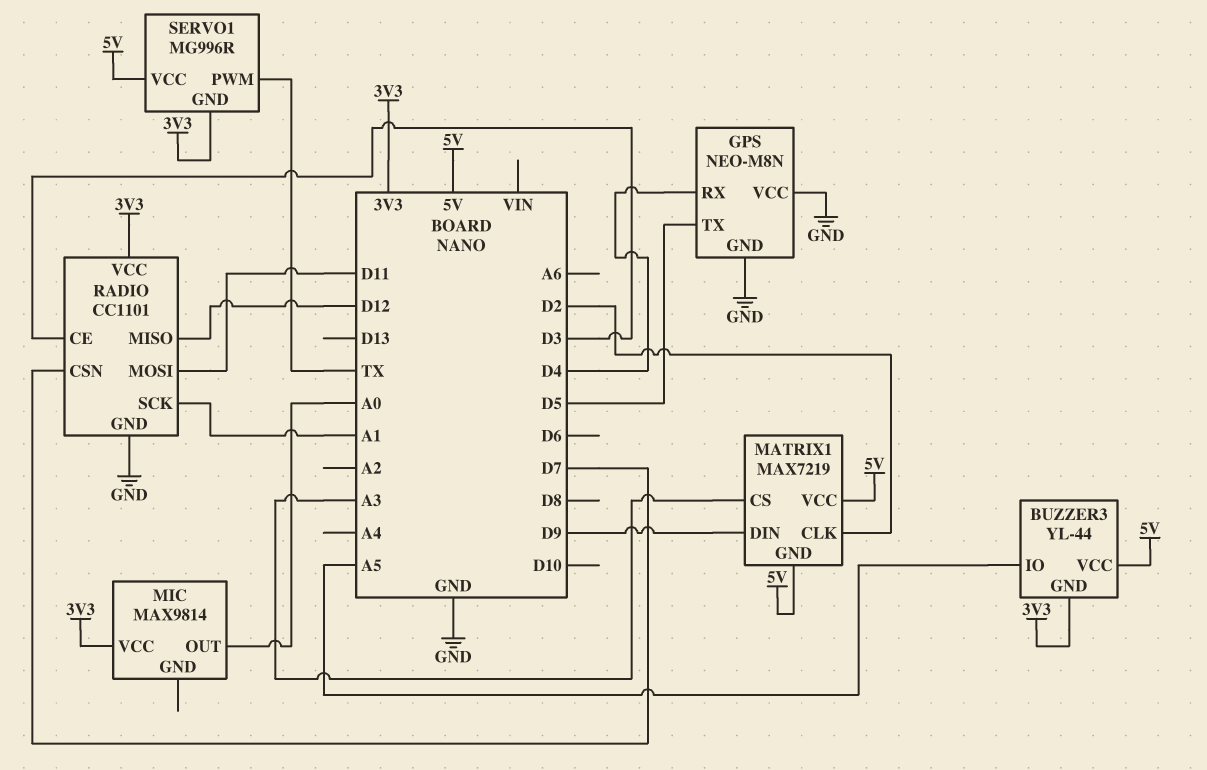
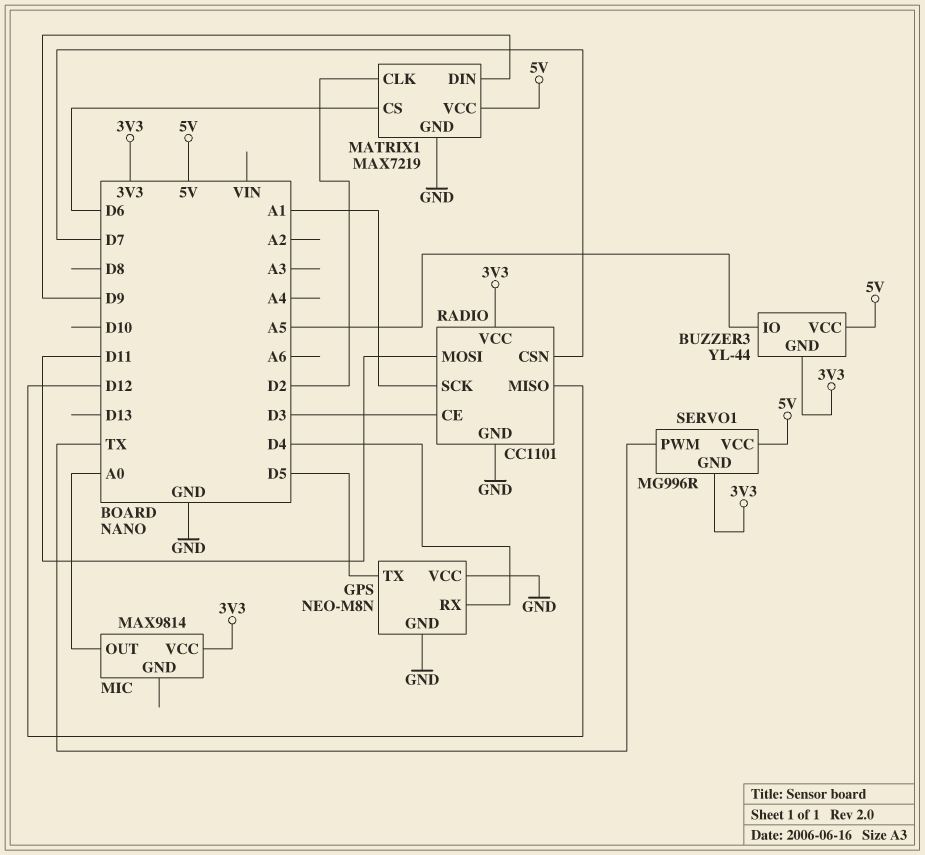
MATRIX1 pin CS: A3 -> D6
MATRIX1 pin GND: 5V -> GND

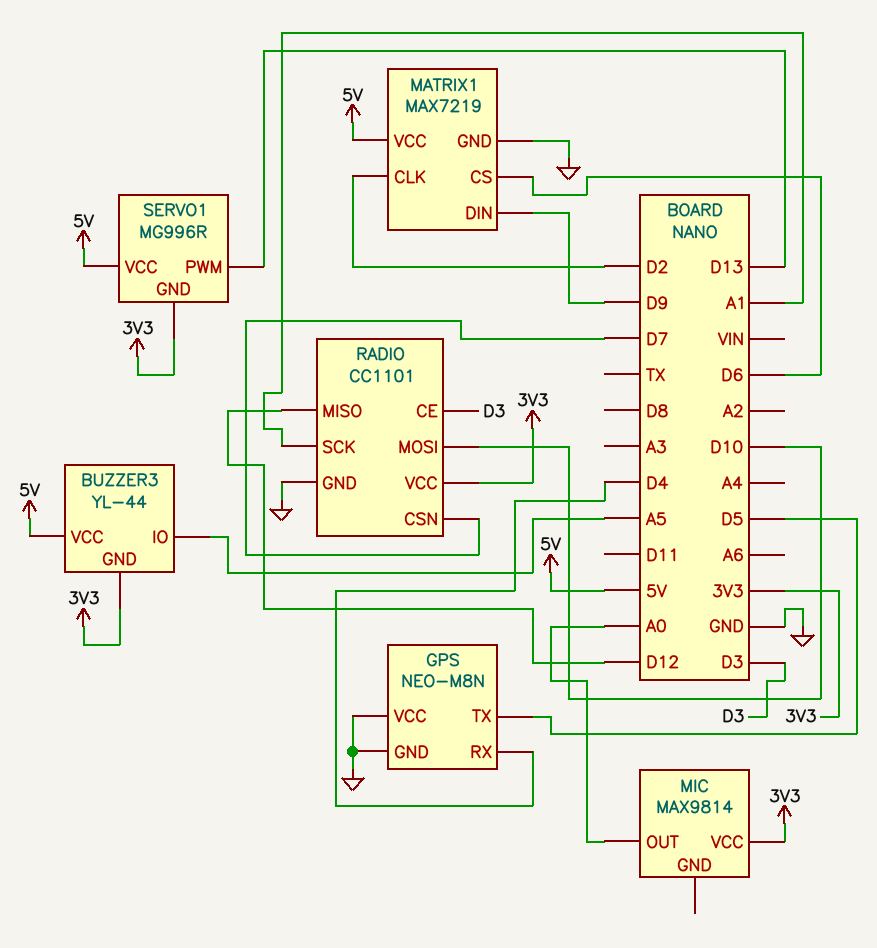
RADIO pin MOSI: D11 -> D10
SERVO1 pin PWM: TX -> D13

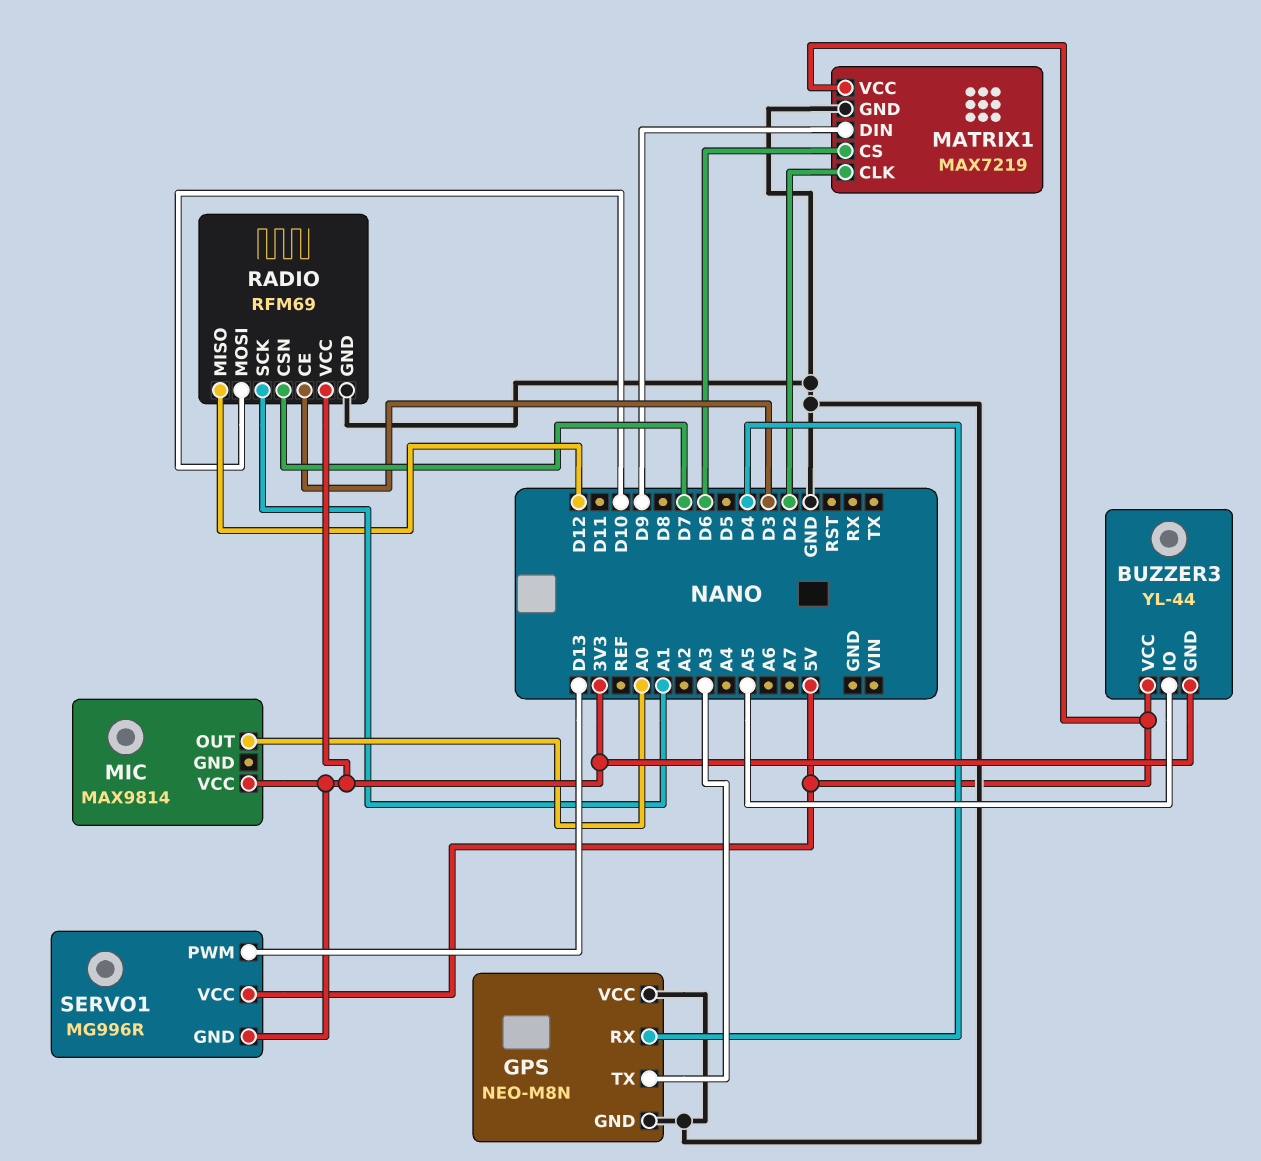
GPS pin TX: D5 -> A3
RADIO: CC1101 -> RFM69

